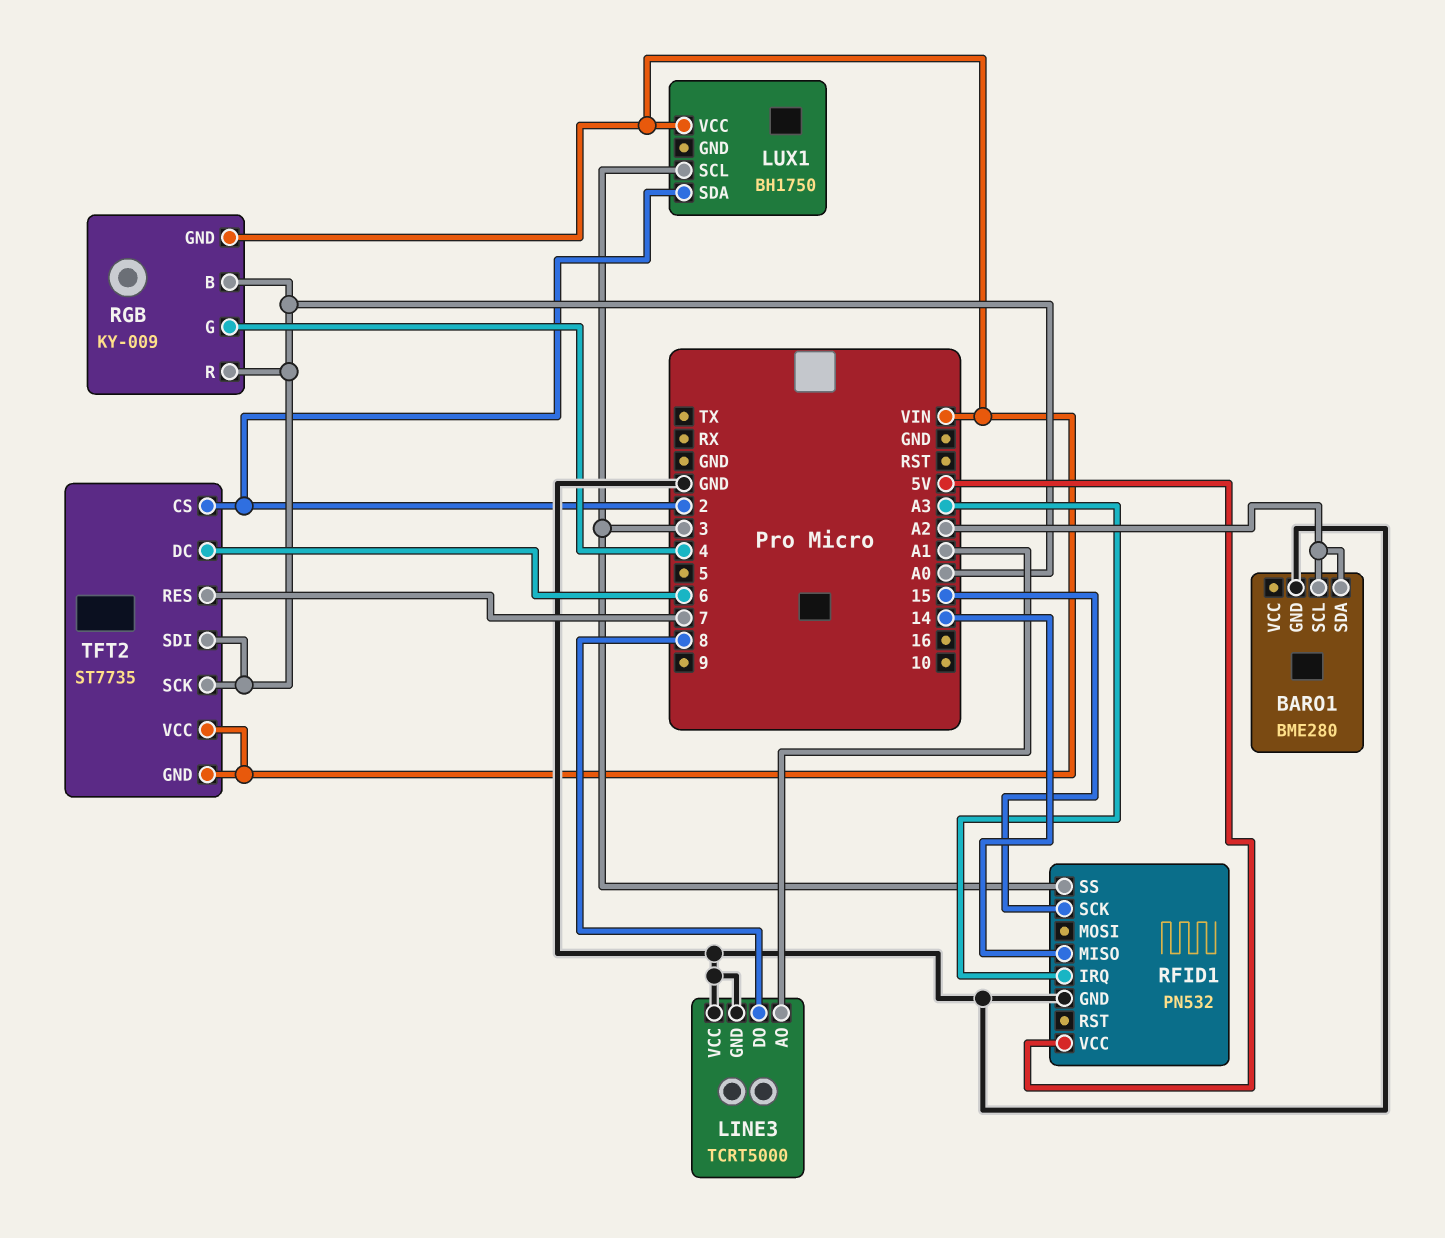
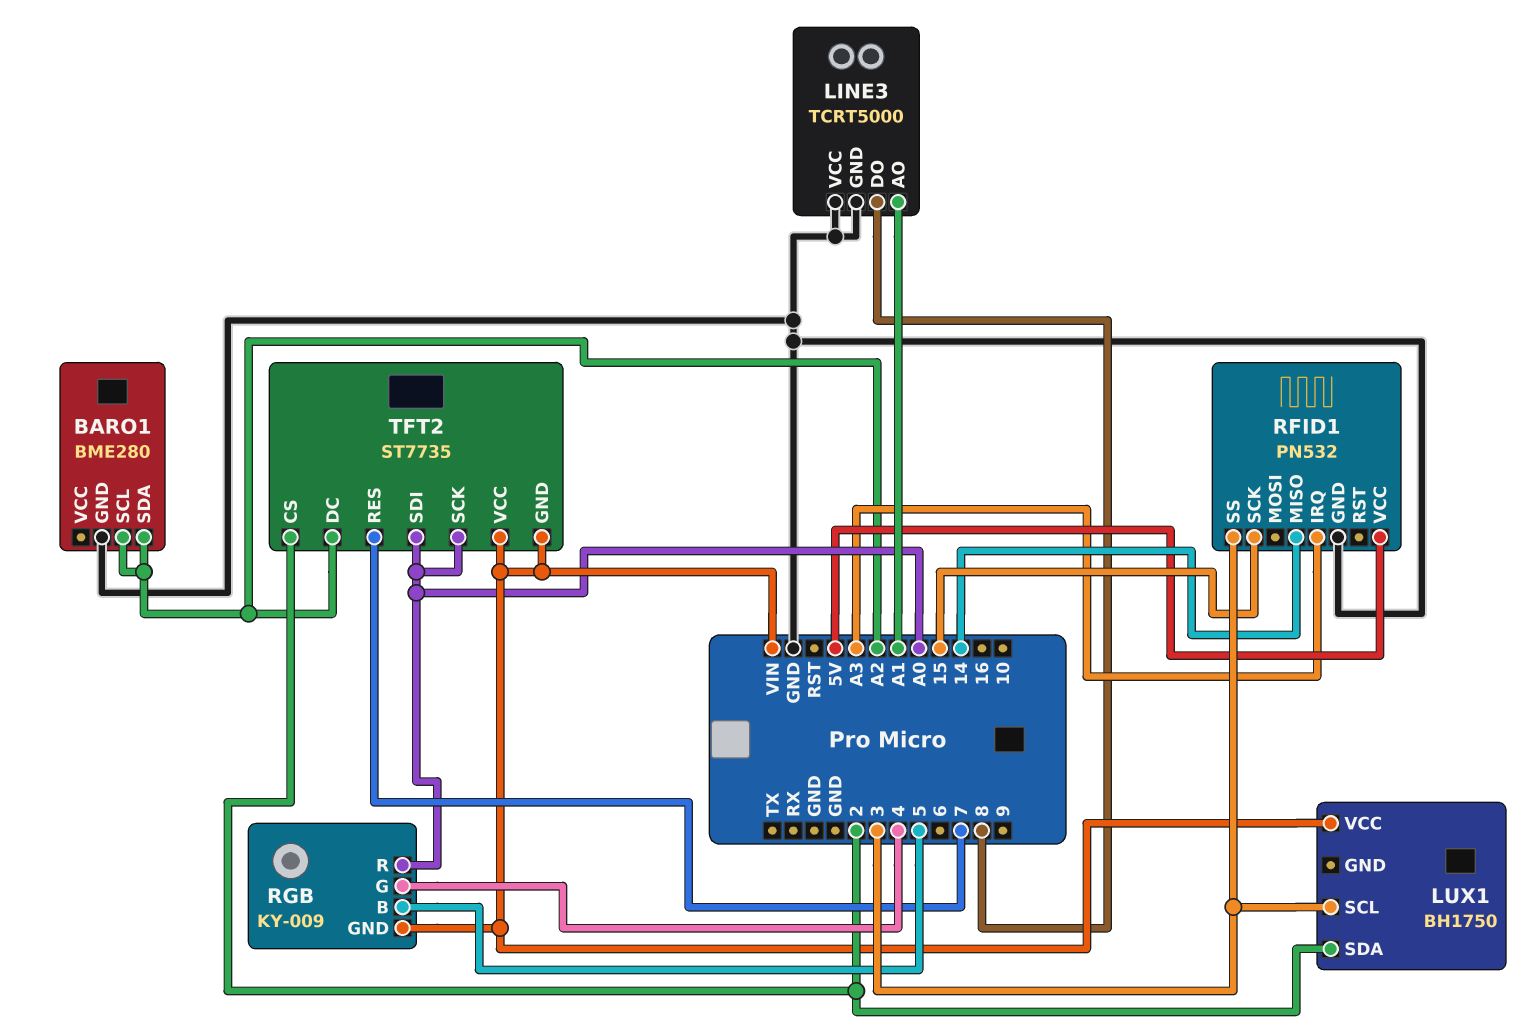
RGB pin B: A0 -> 5
TFT2 pin DC: 6 -> A2

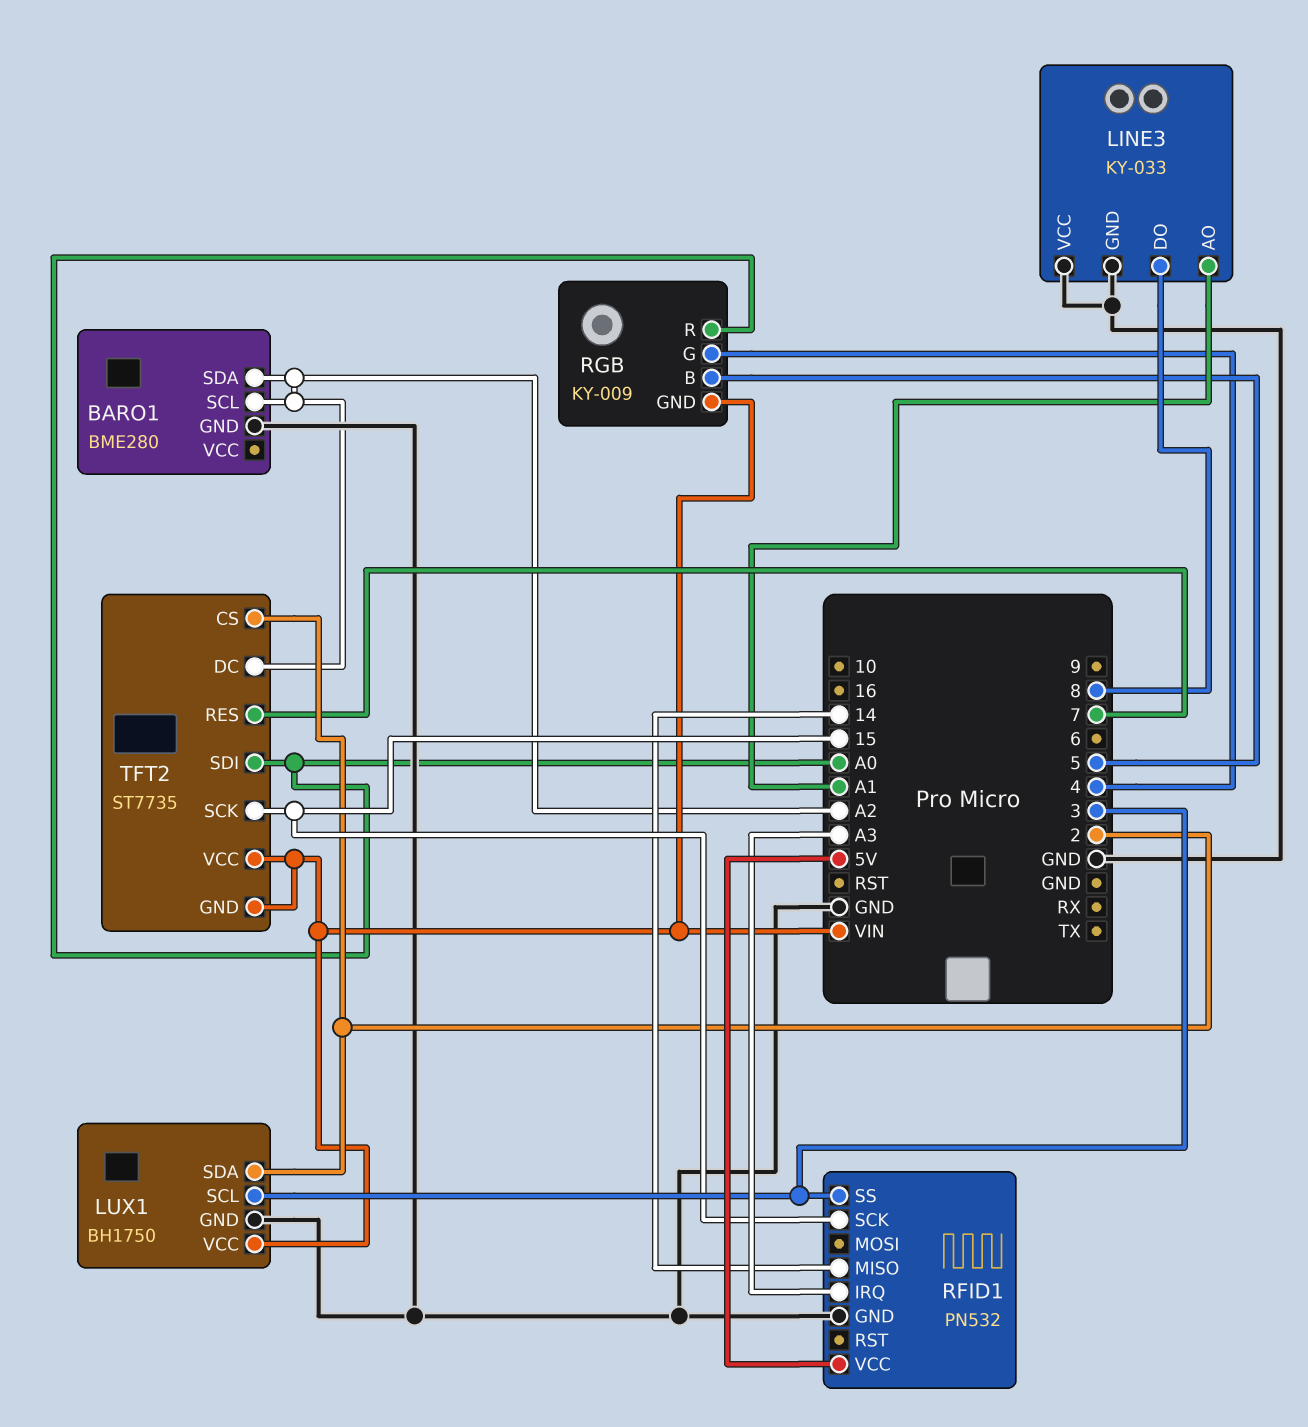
LINE3: TCRT5000 -> KY-033
LUX1 pin GND: none -> GND
TFT2 pin SCK: A0 -> 15

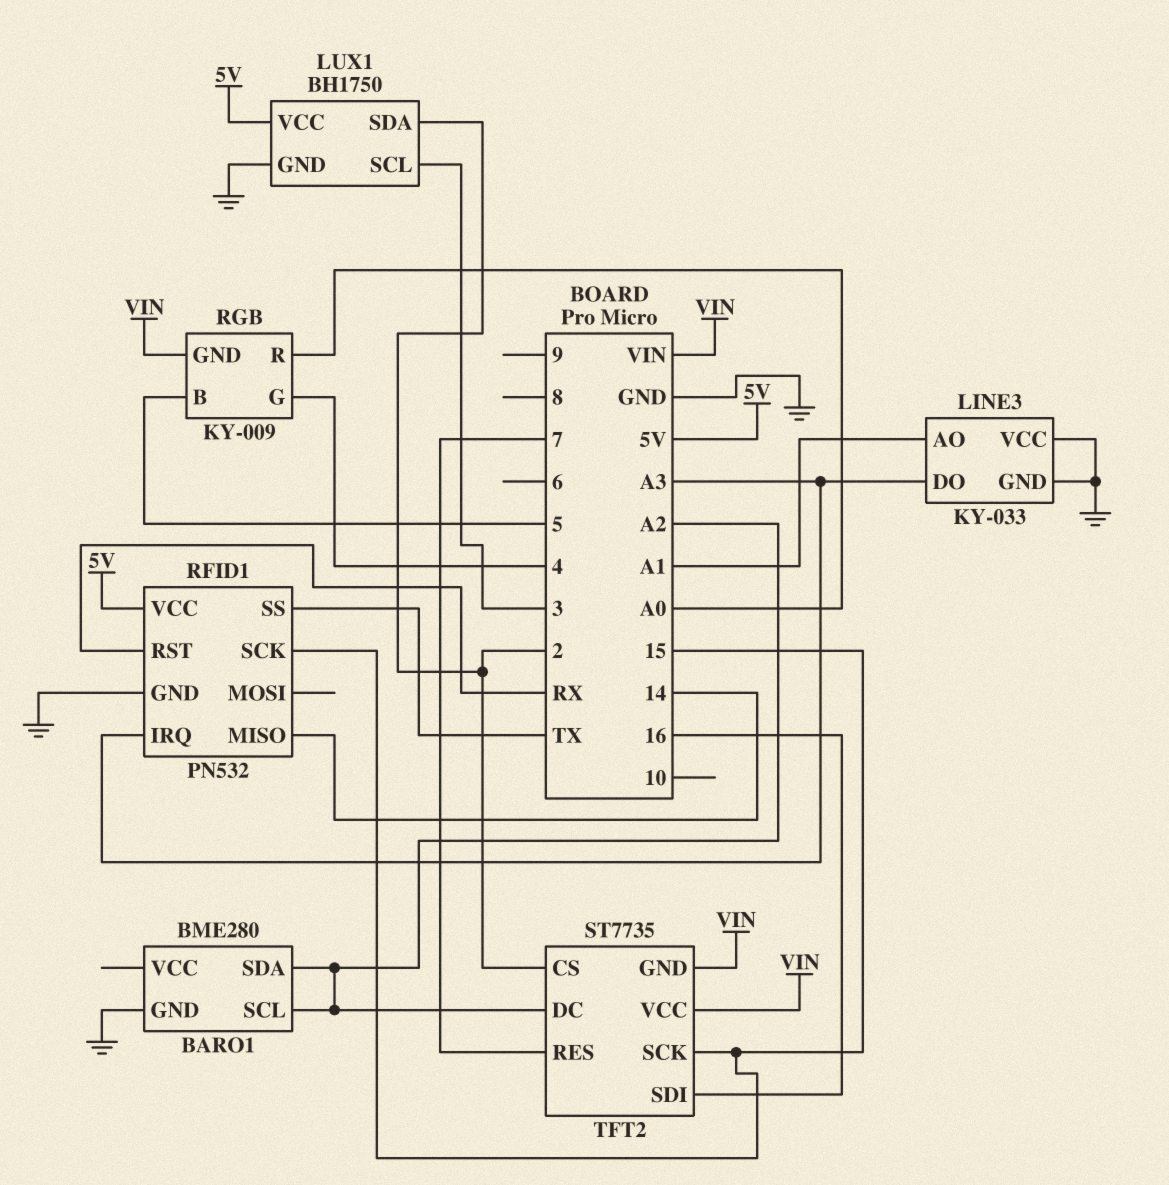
LINE3 pin DO: 8 -> A3
LUX1 pin VCC: VIN -> 5V
RFID1 pin RST: none -> RX
RFID1 pin SS: 3 -> TX
TFT2 pin SDI: A0 -> 16

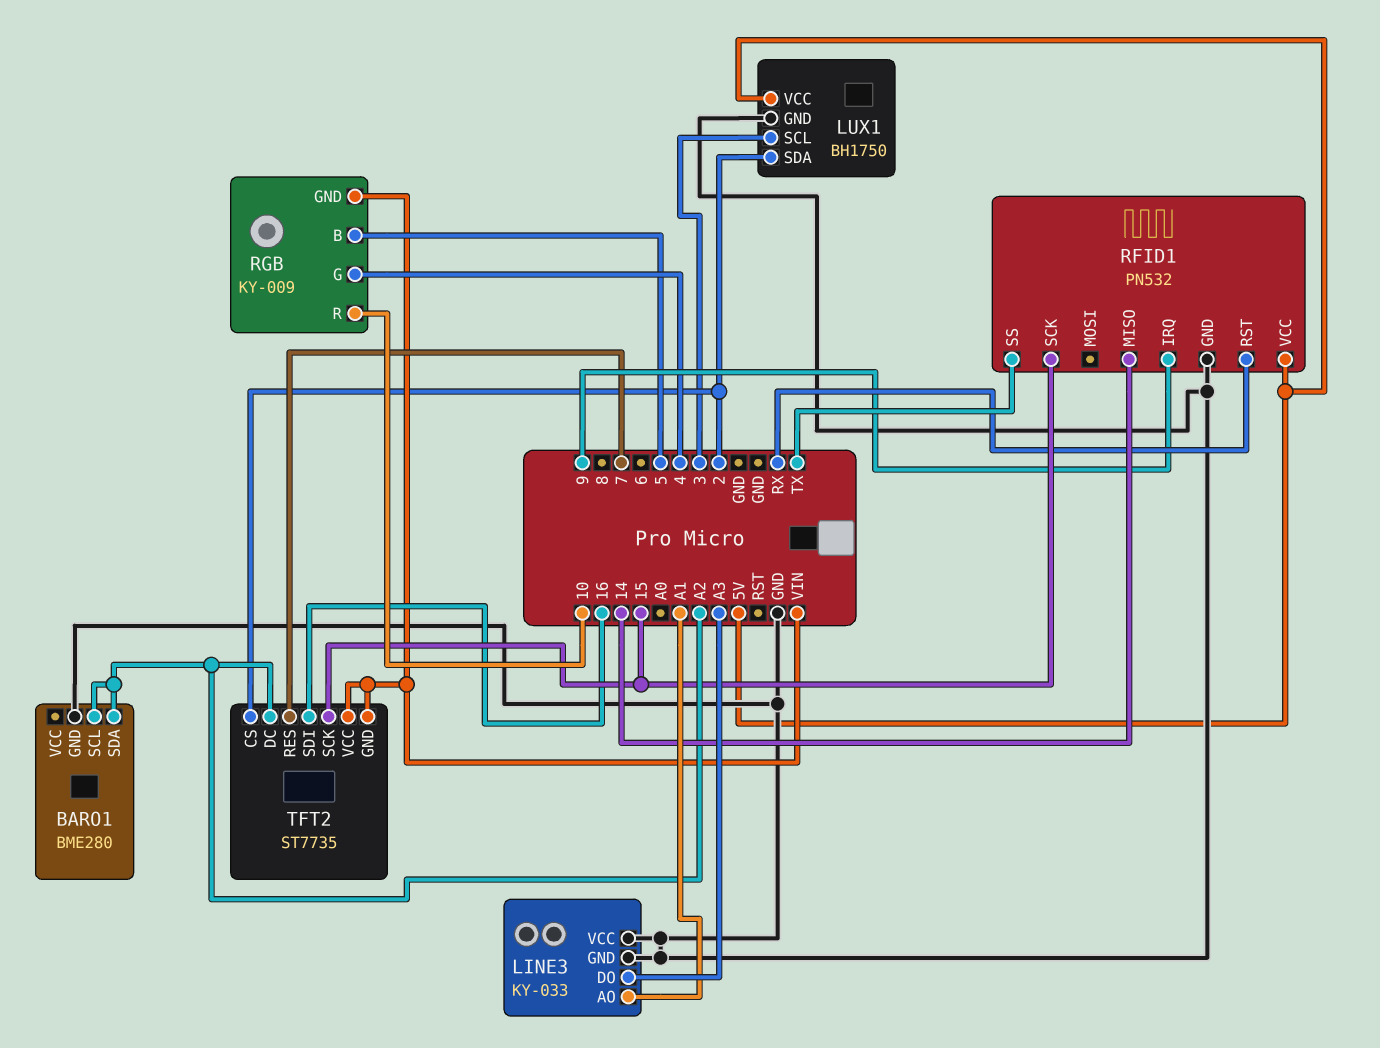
RFID1 pin IRQ: A3 -> 9
RGB pin R: A0 -> 10

